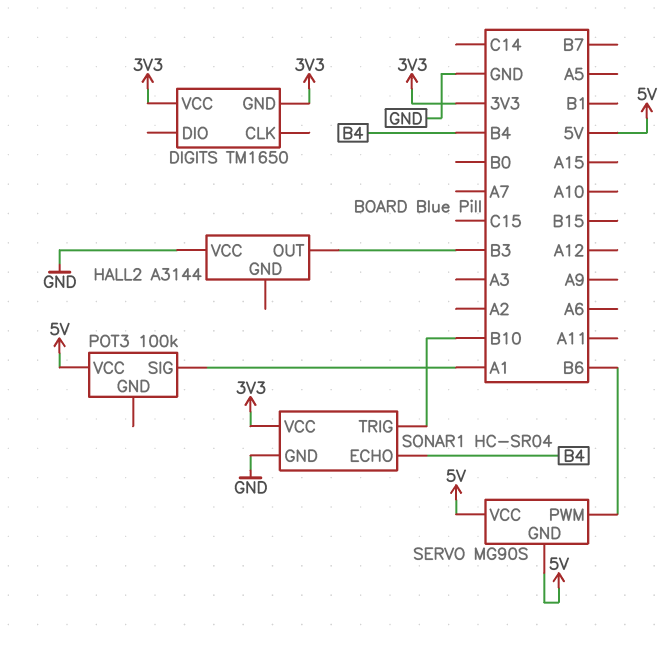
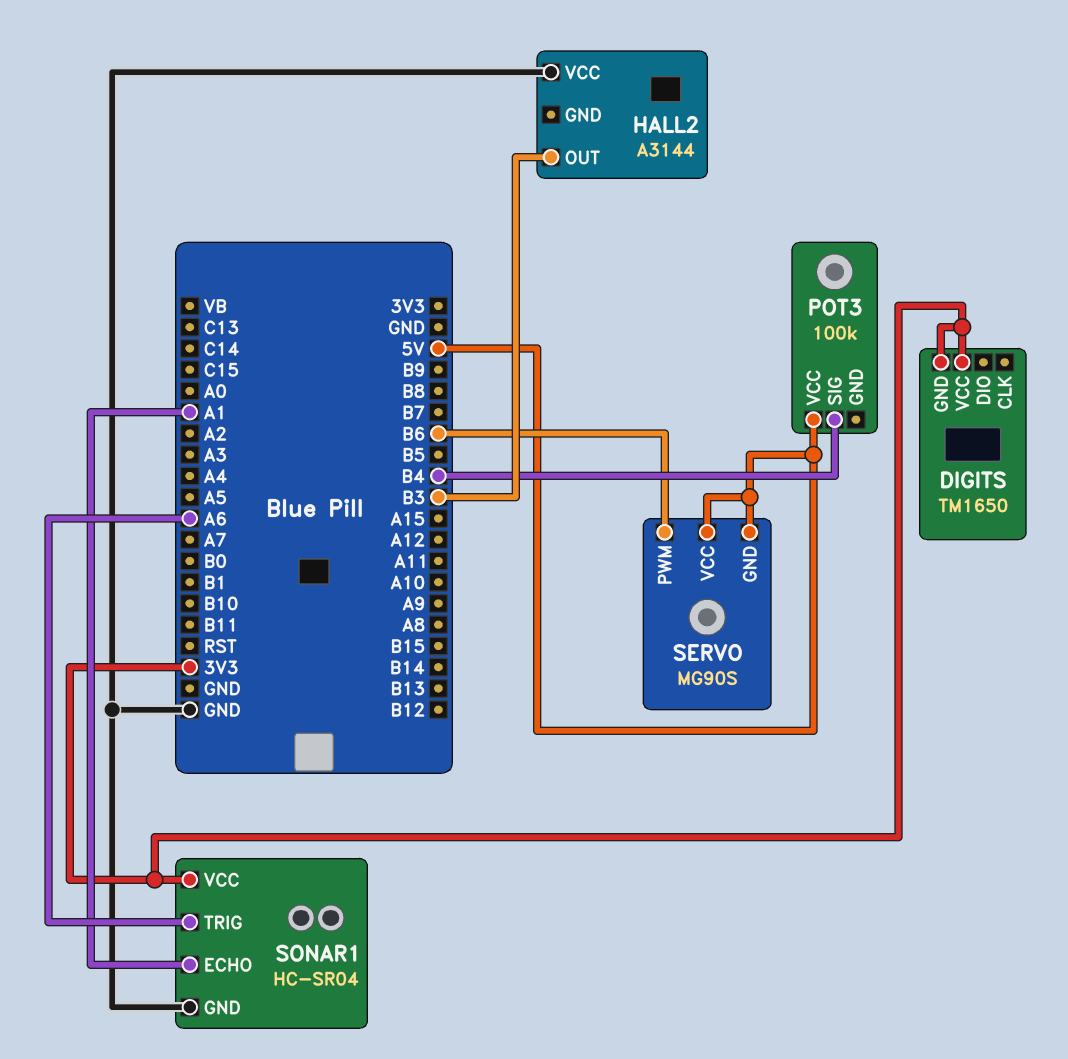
POT3 pin SIG: A1 -> B4
SONAR1 pin ECHO: B4 -> A1
SONAR1 pin TRIG: B10 -> A6

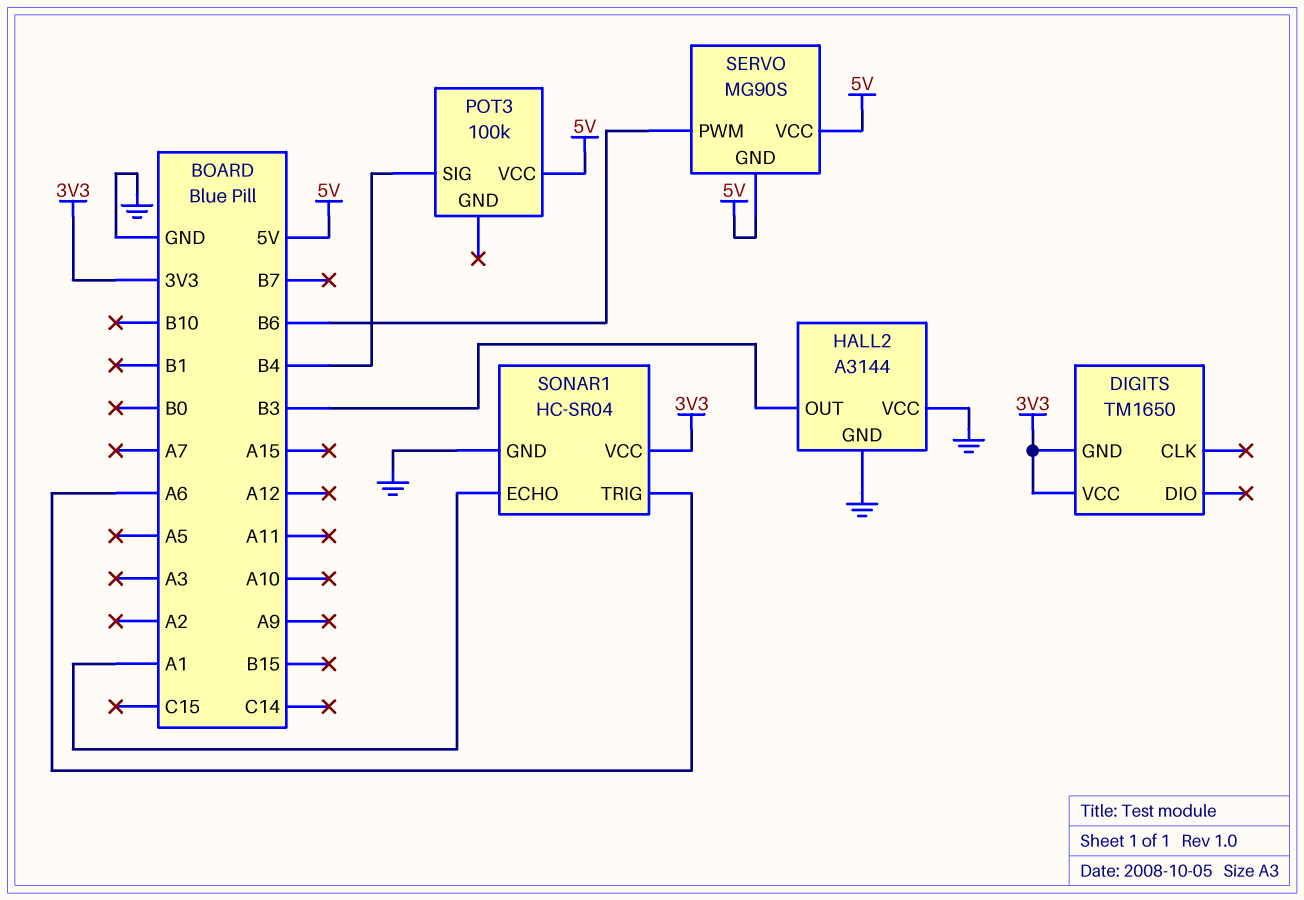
HALL2 pin GND: none -> GND

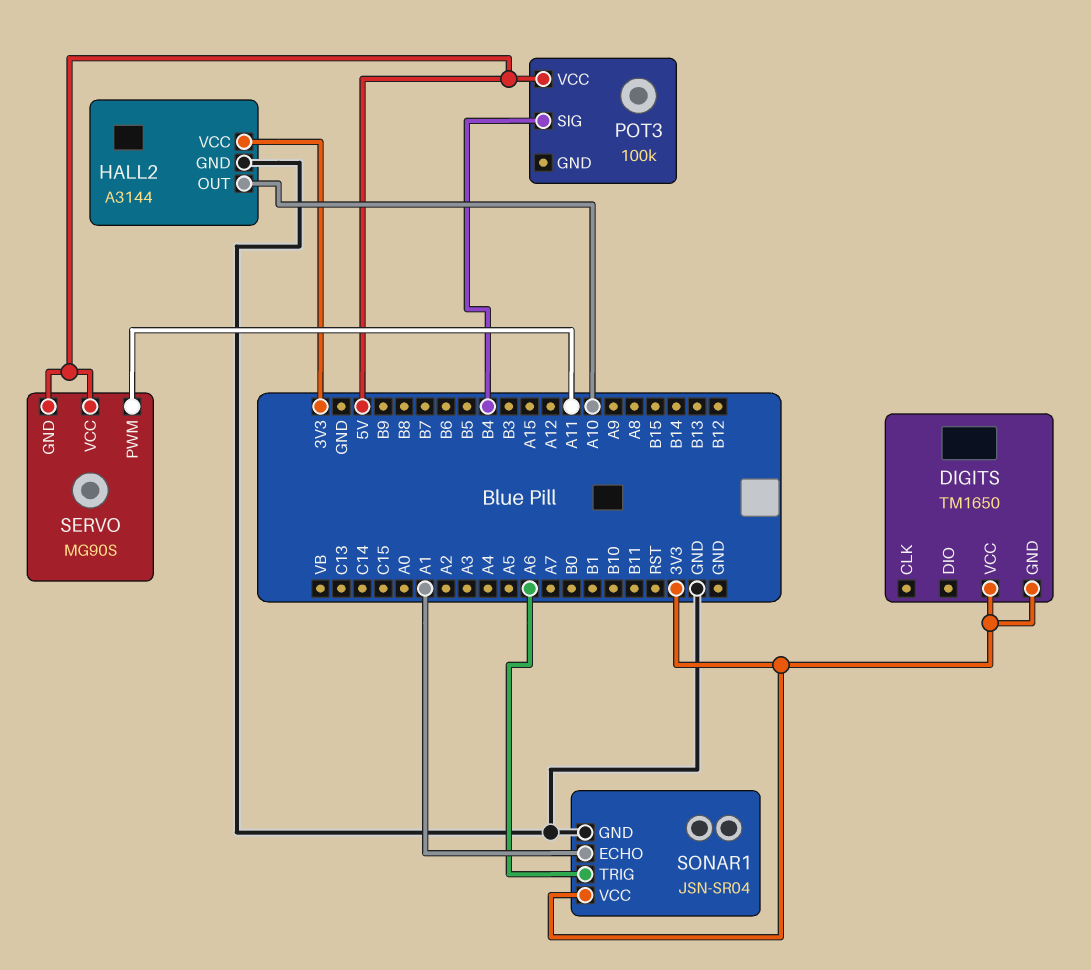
HALL2 pin OUT: B3 -> A10
HALL2 pin VCC: GND -> 3V3
SERVO pin PWM: B6 -> A11
SONAR1: HC-SR04 -> JSN-SR04

